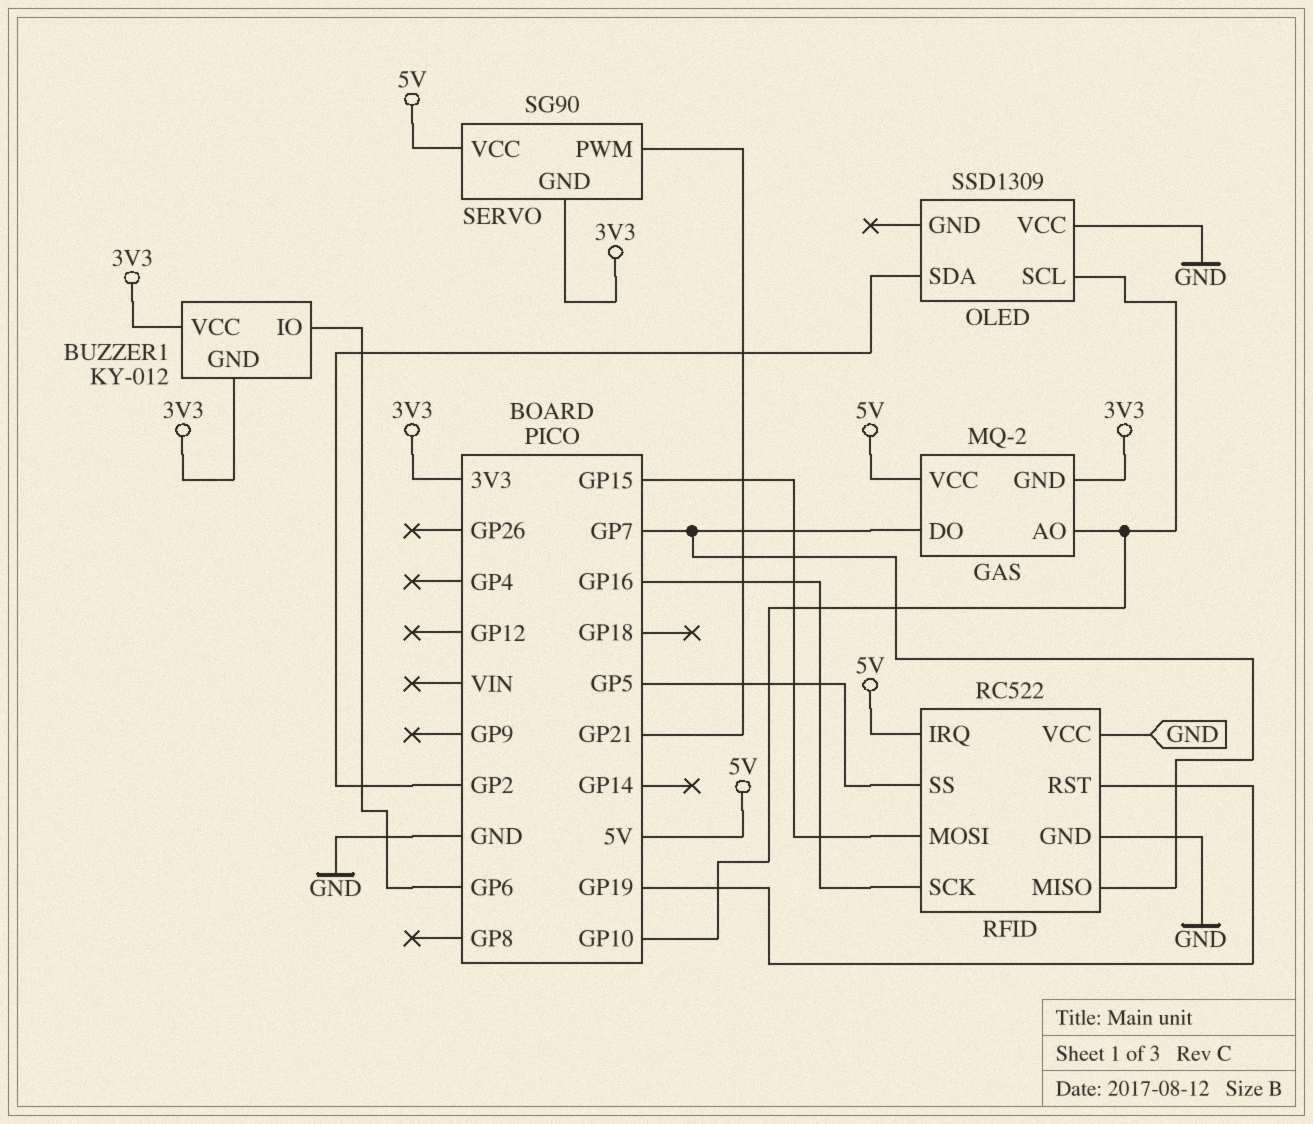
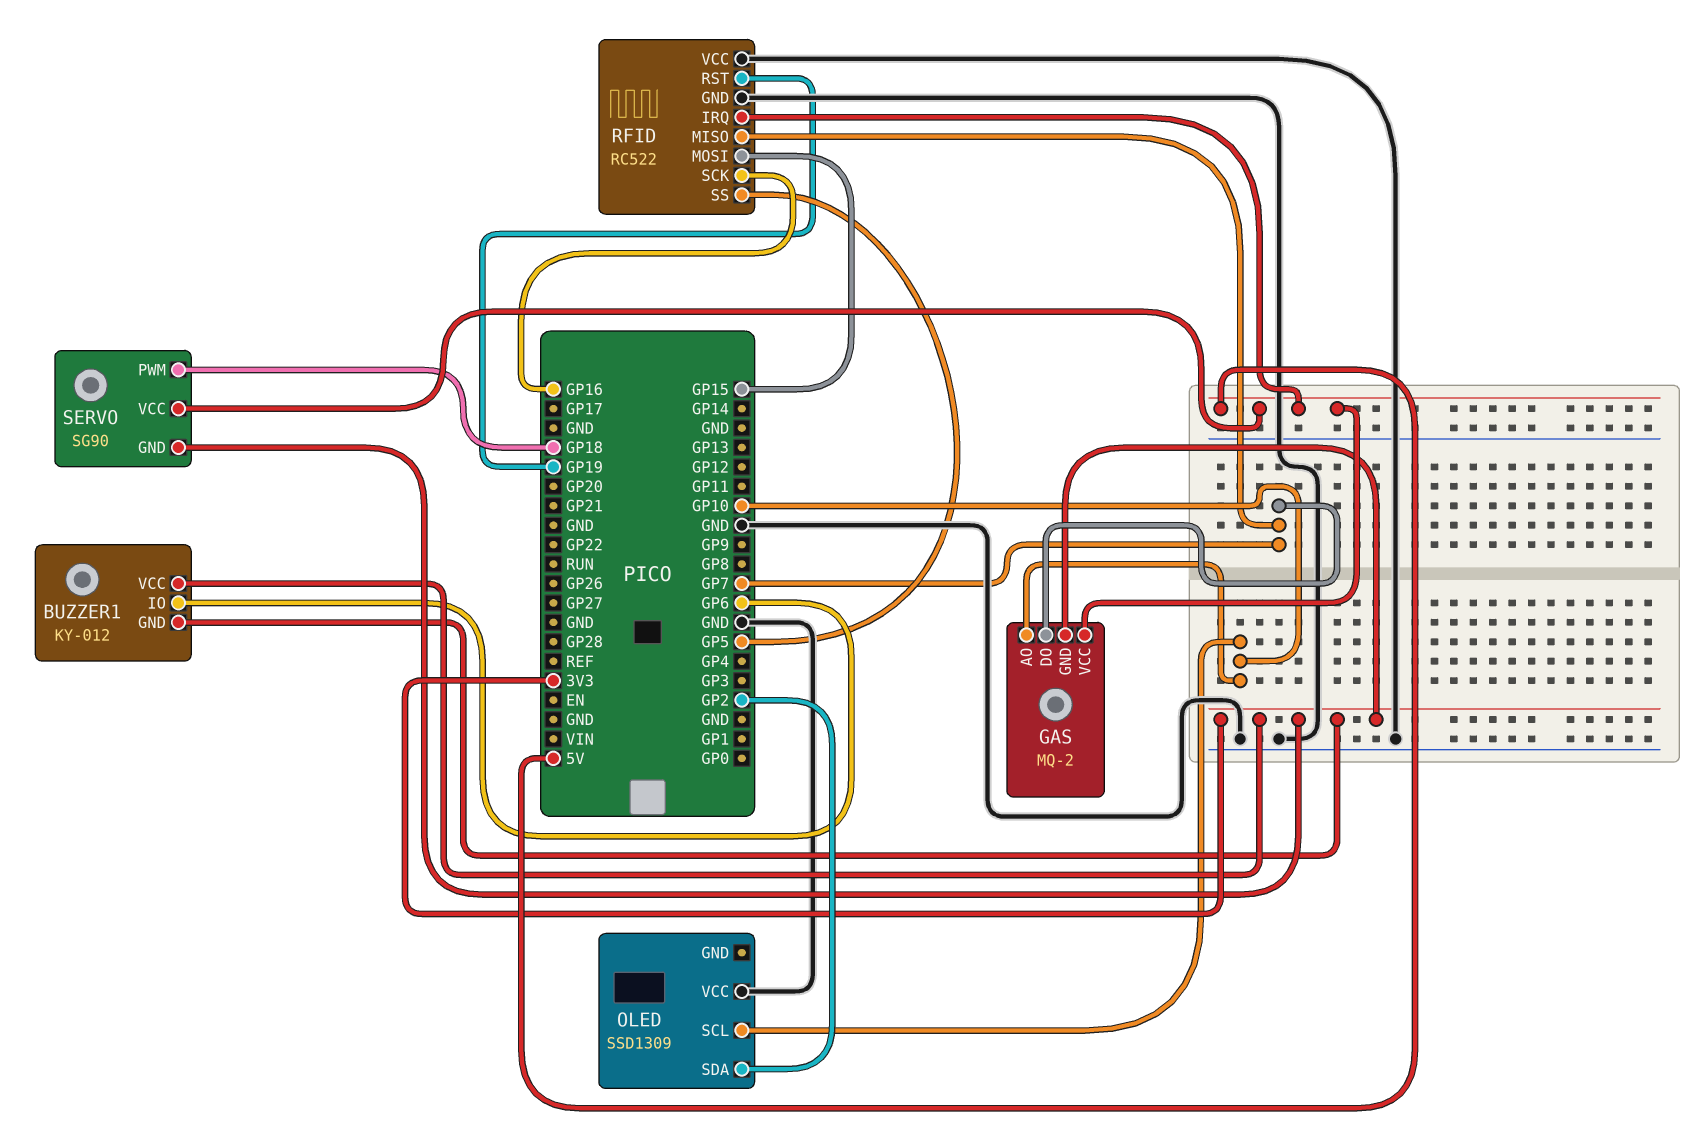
SERVO pin PWM: GP21 -> GP18

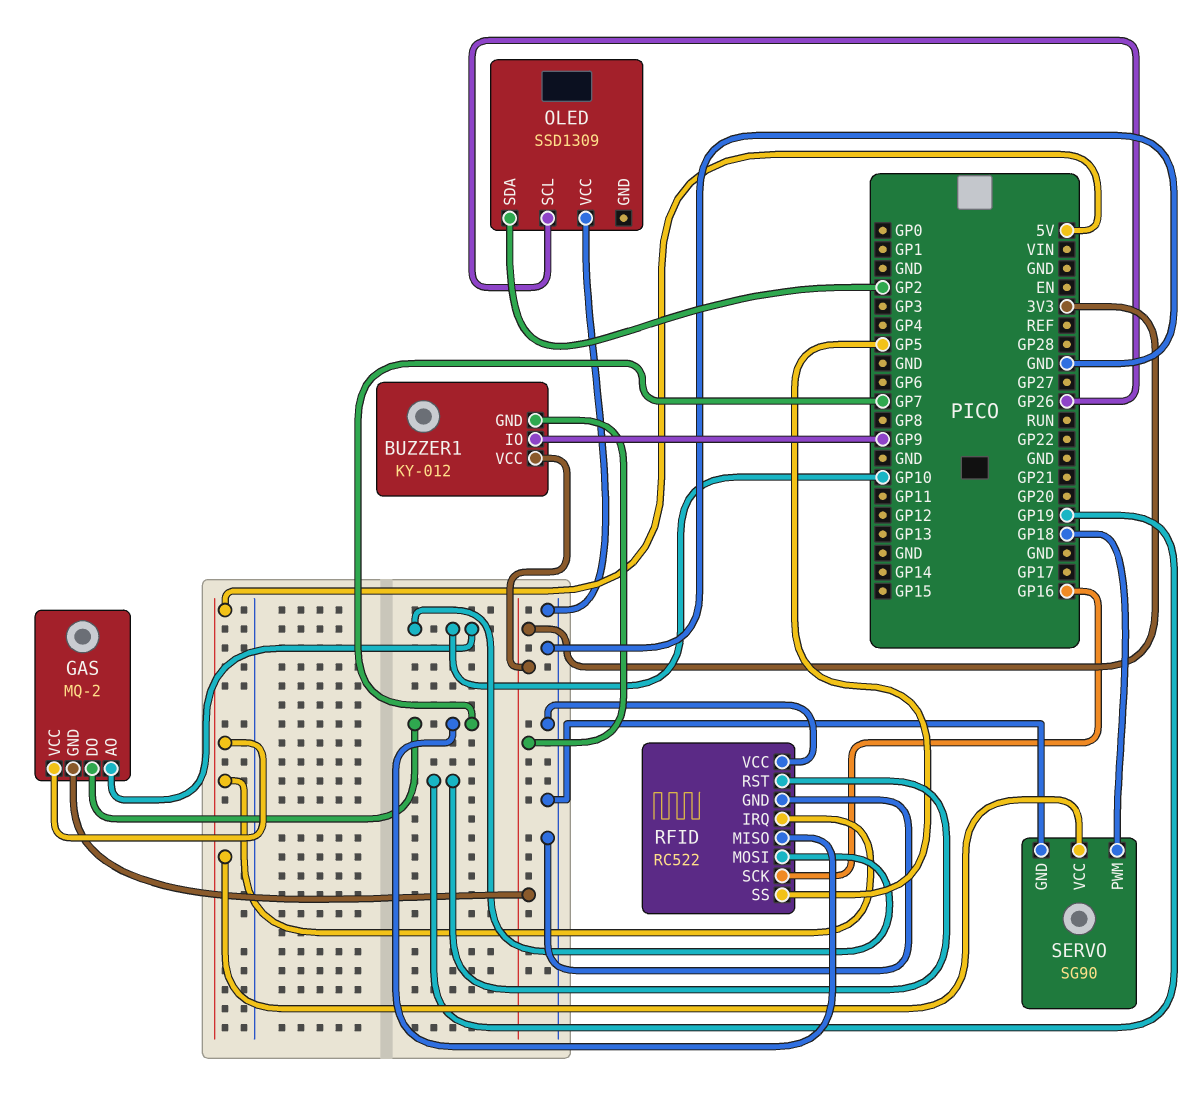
BUZZER1 pin IO: GP6 -> GP9
OLED pin SCL: GP10 -> GP26
RFID pin MOSI: GP15 -> GP10
SERVO pin GND: 3V3 -> GND

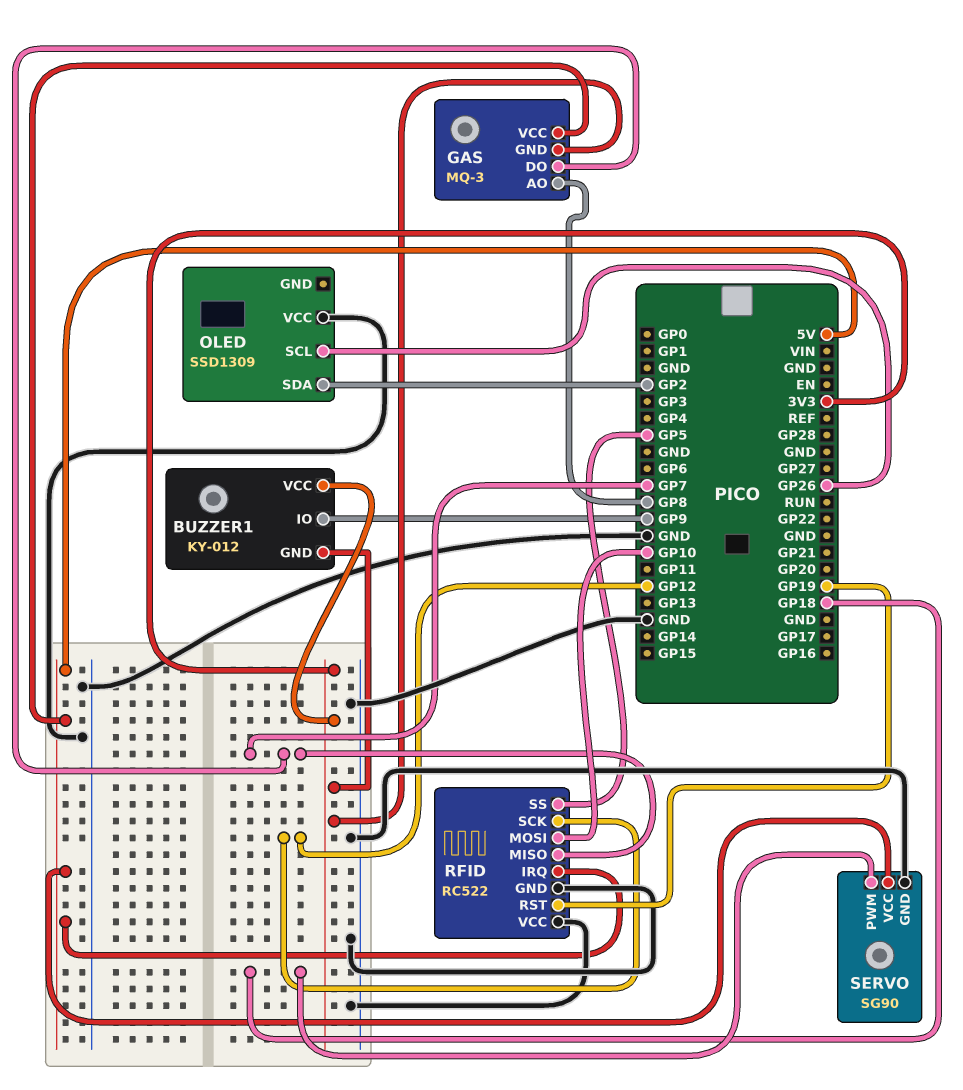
GAS: MQ-2 -> MQ-3
GAS pin AO: GP10 -> GP8
RFID pin SCK: GP16 -> GP12

